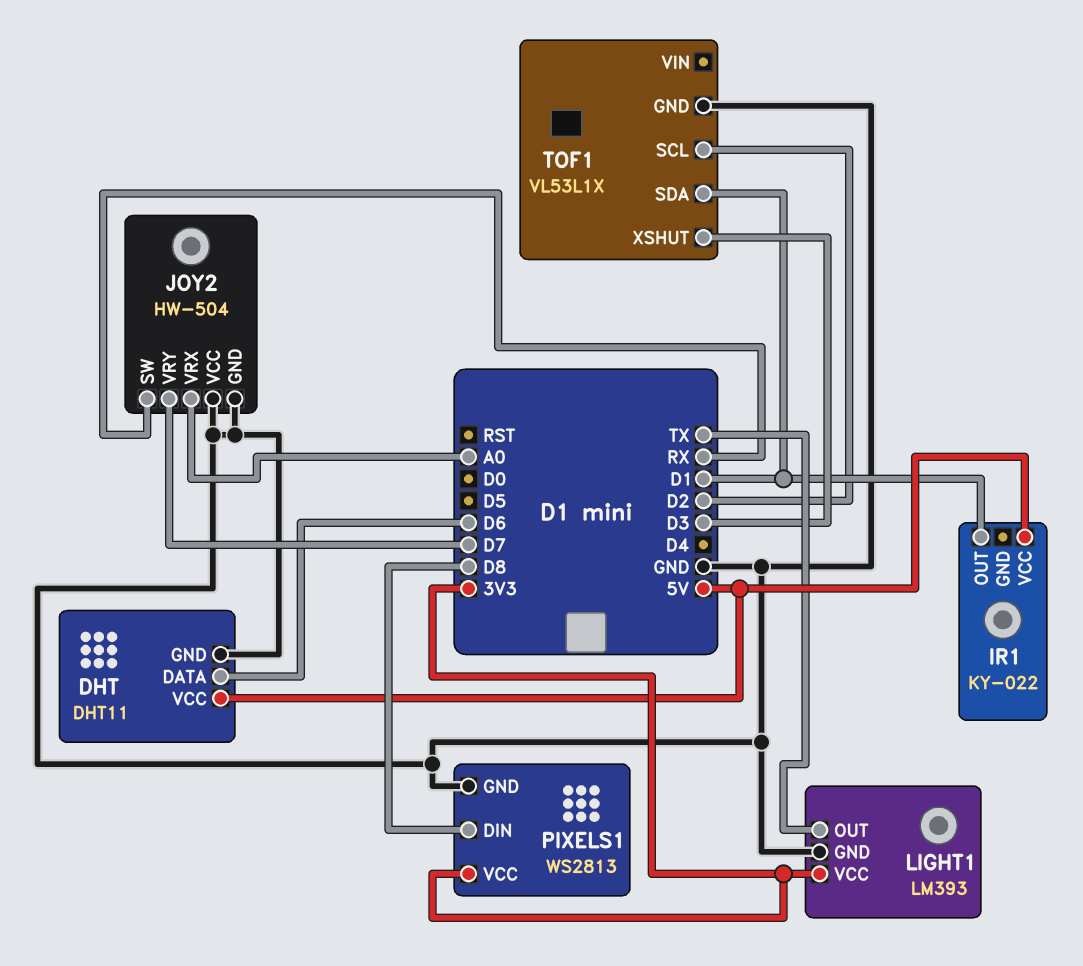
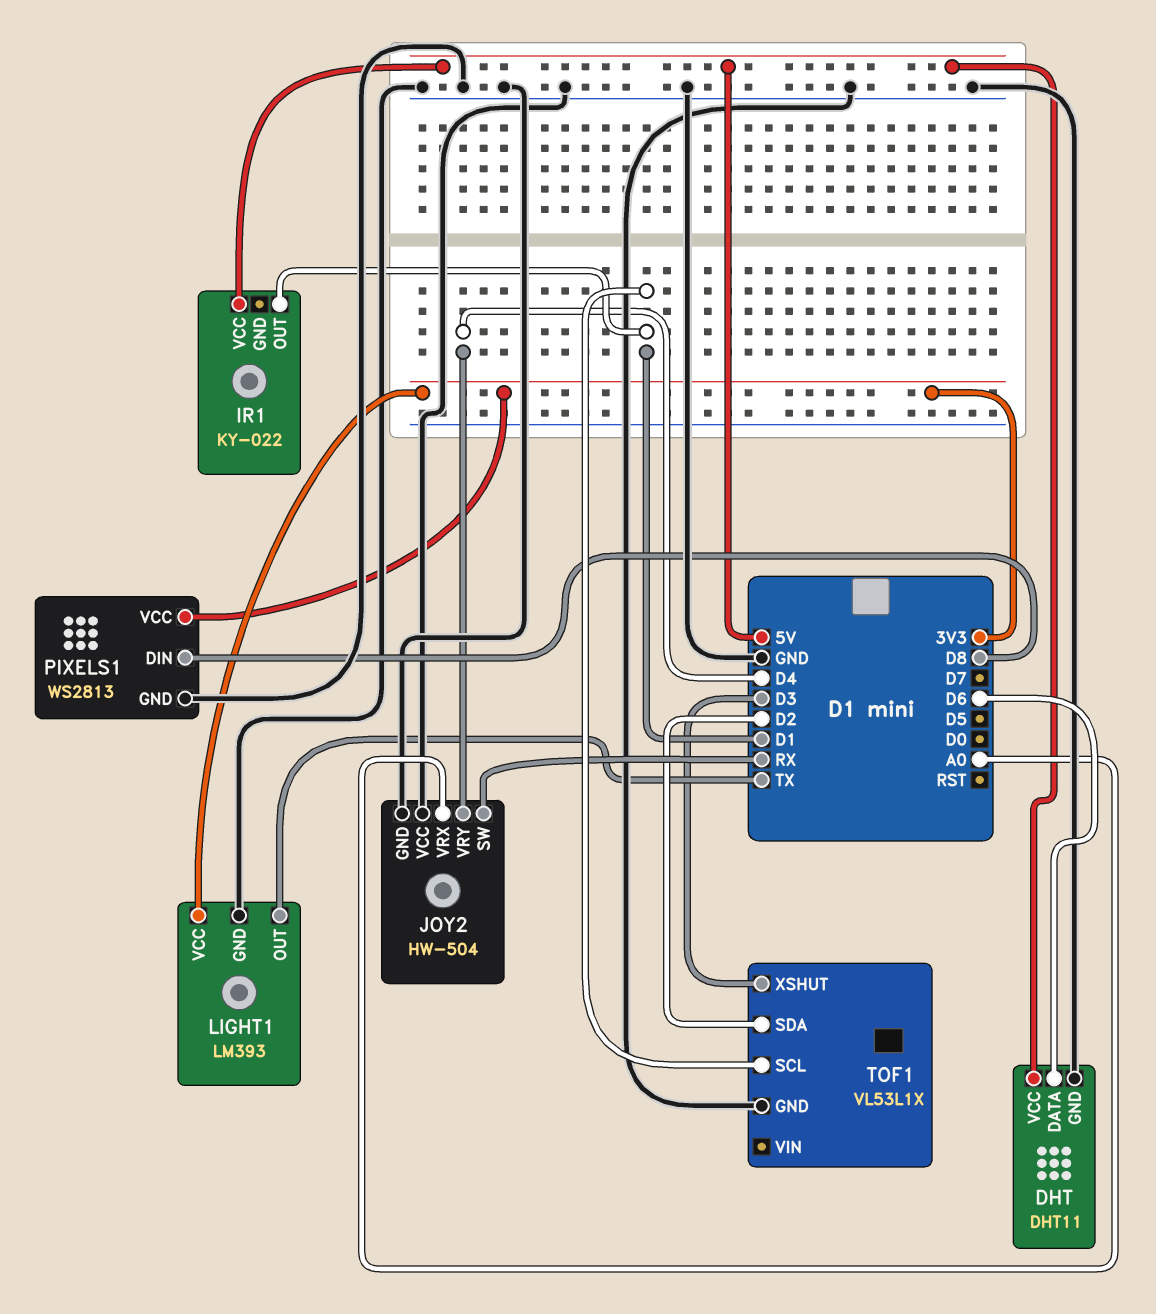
JOY2 pin VRY: D7 -> D4
TOF1 pin SCL: D2 -> D1
TOF1 pin SDA: D1 -> D2

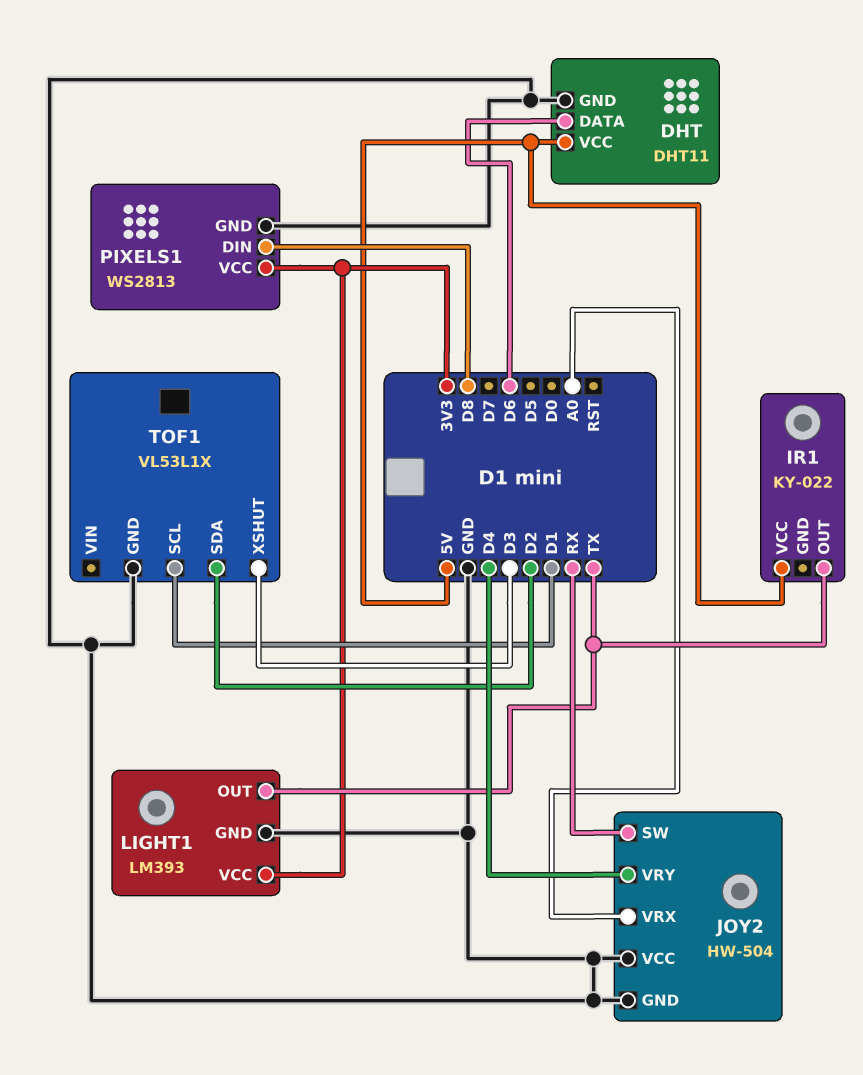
IR1 pin OUT: D1 -> TX

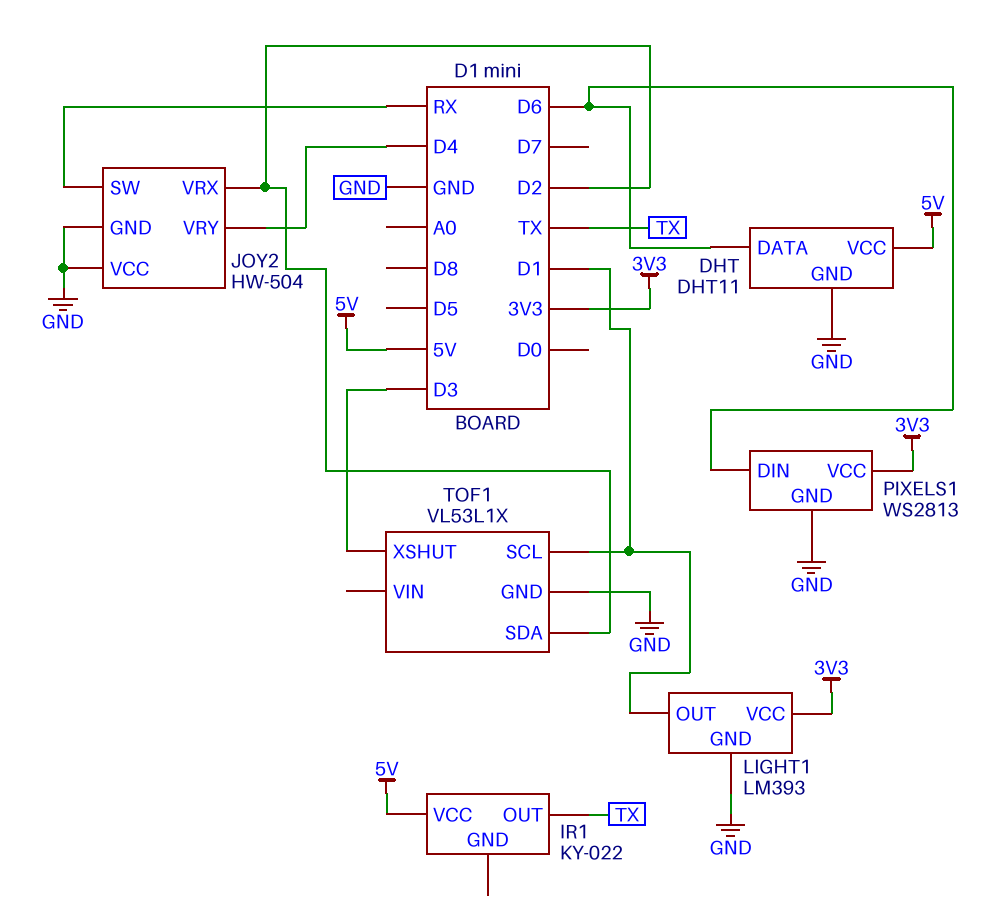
JOY2 pin VRX: A0 -> D2
LIGHT1 pin OUT: TX -> D1
PIXELS1 pin DIN: D8 -> D6

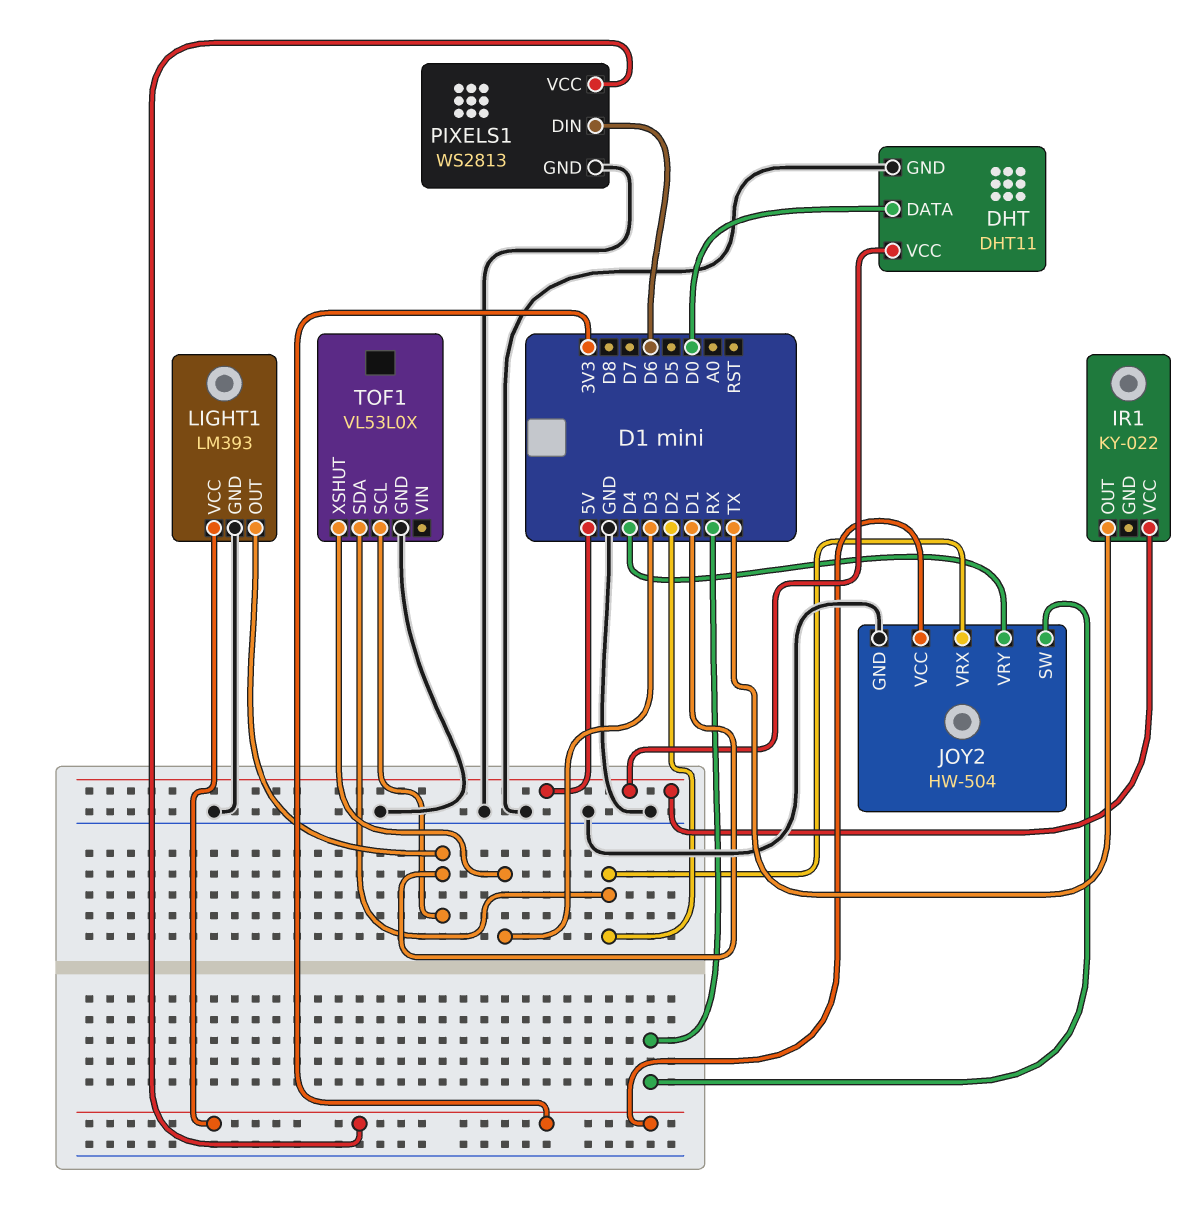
DHT pin DATA: D6 -> D0
JOY2 pin VCC: GND -> 3V3
TOF1: VL53L1X -> VL53L0X

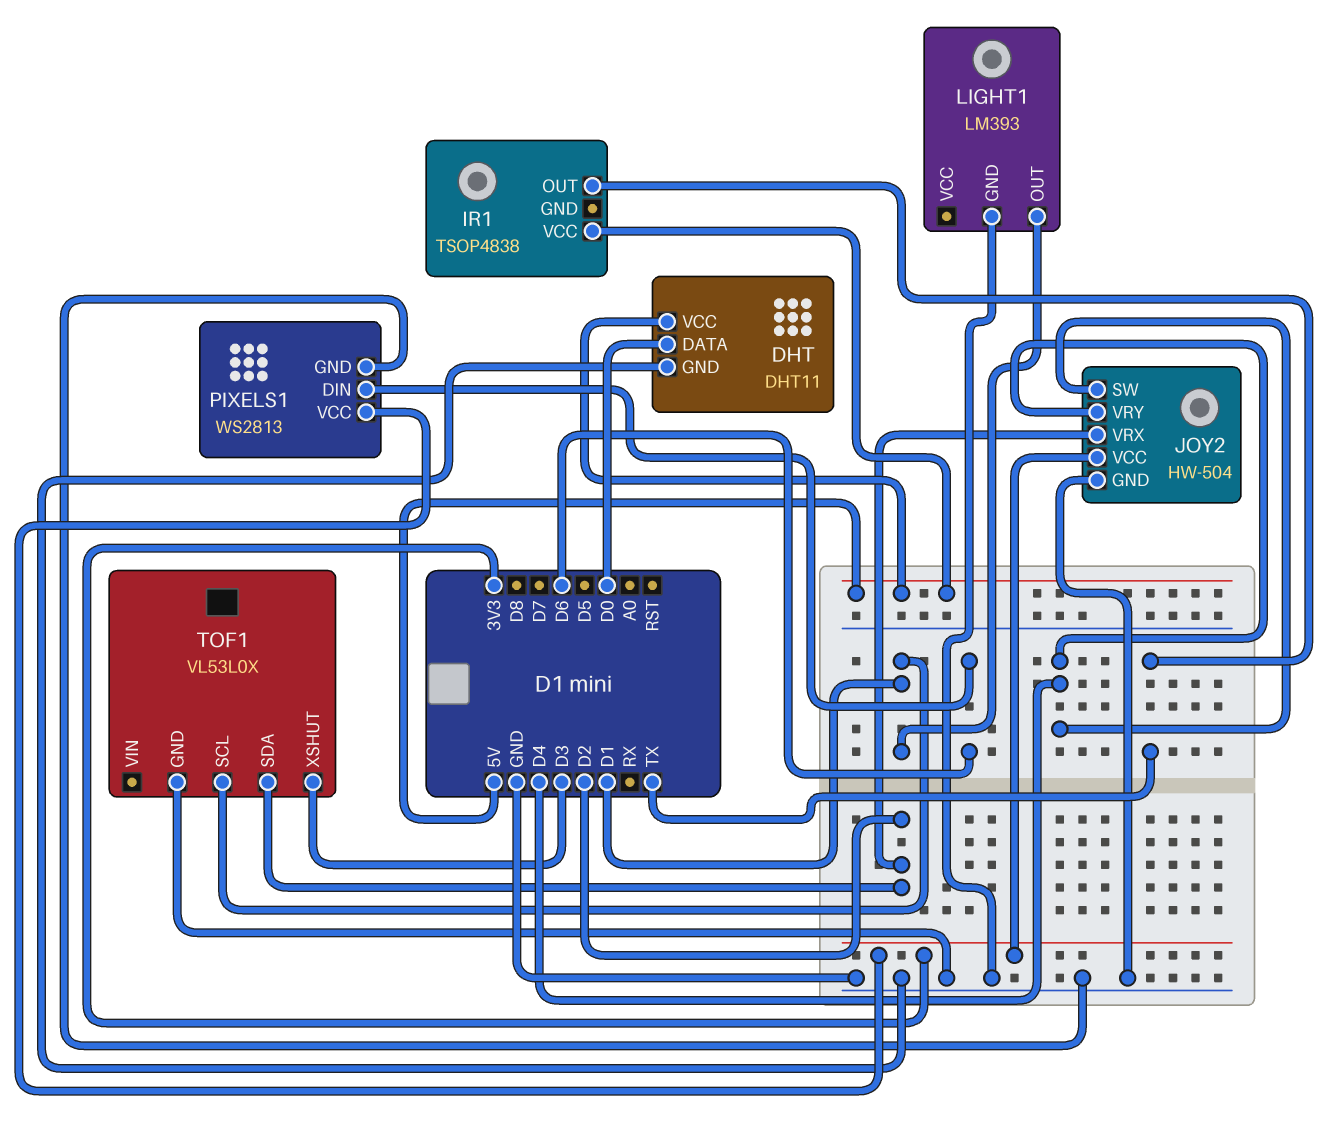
IR1: KY-022 -> TSOP4838
JOY2 pin SW: RX -> D4
LIGHT1 pin VCC: 3V3 -> none

